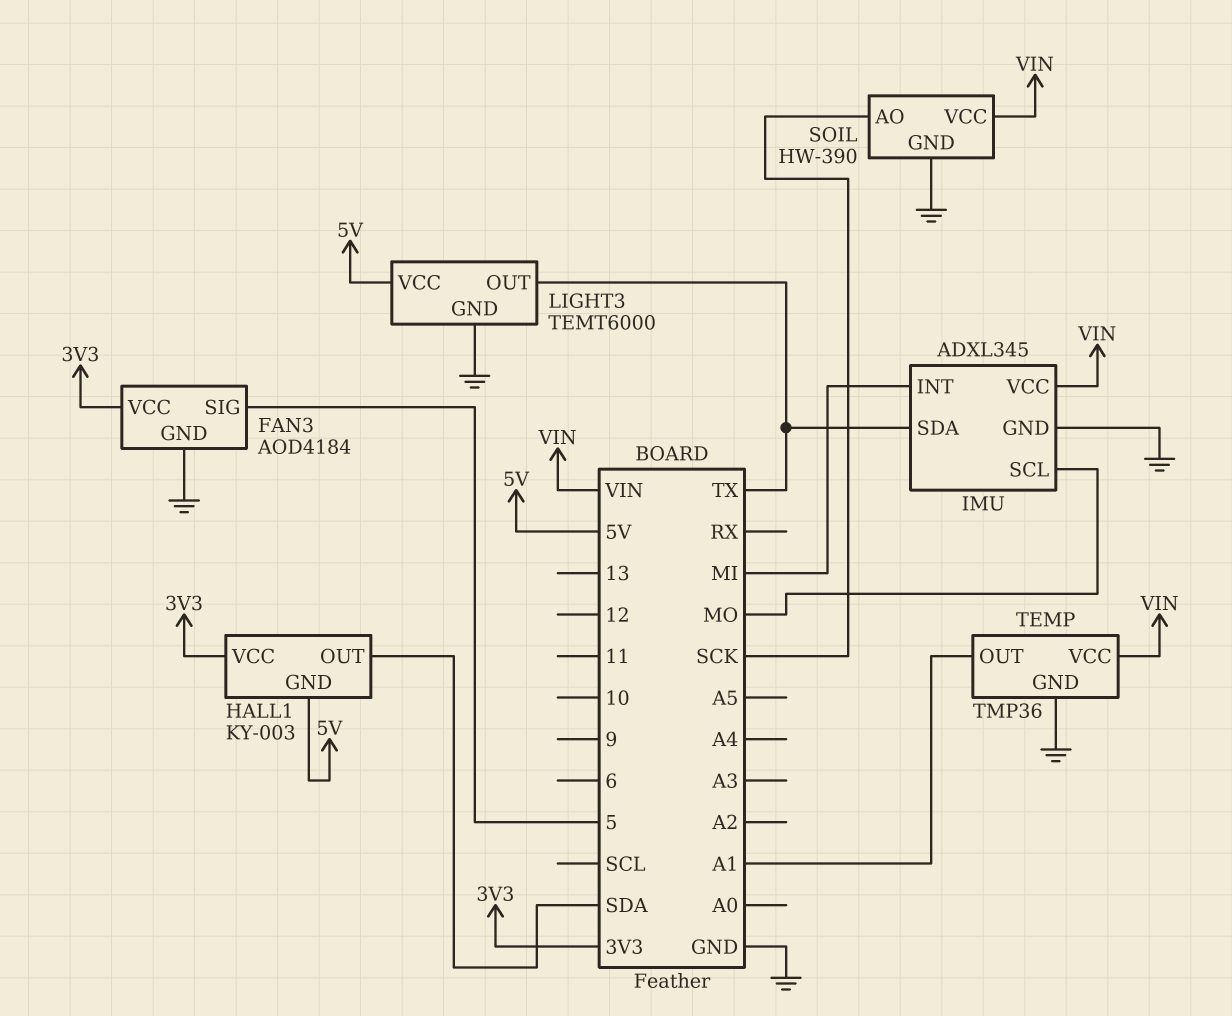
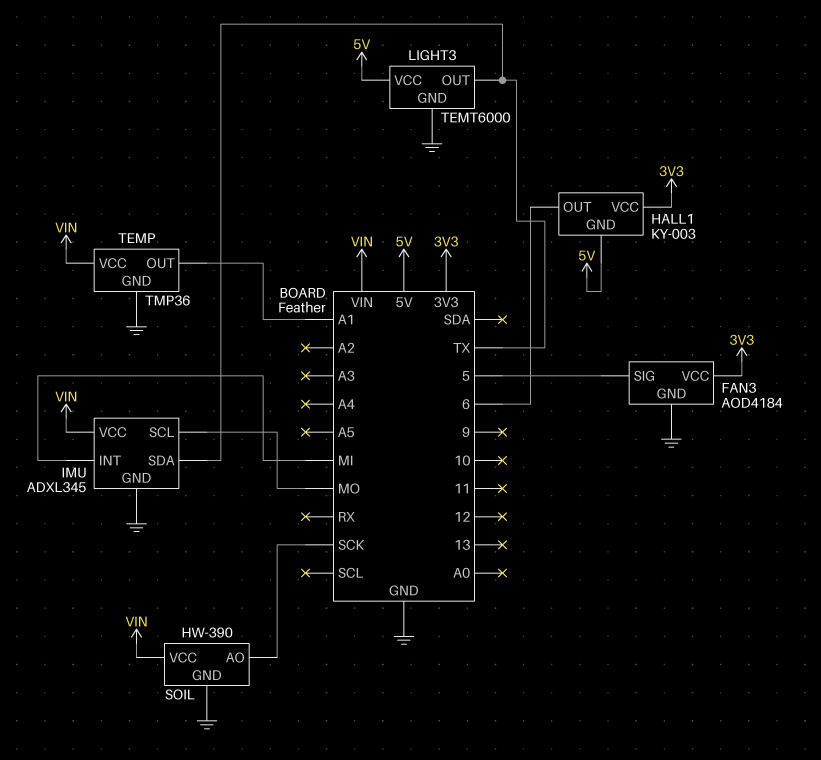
HALL1 pin OUT: SDA -> 6

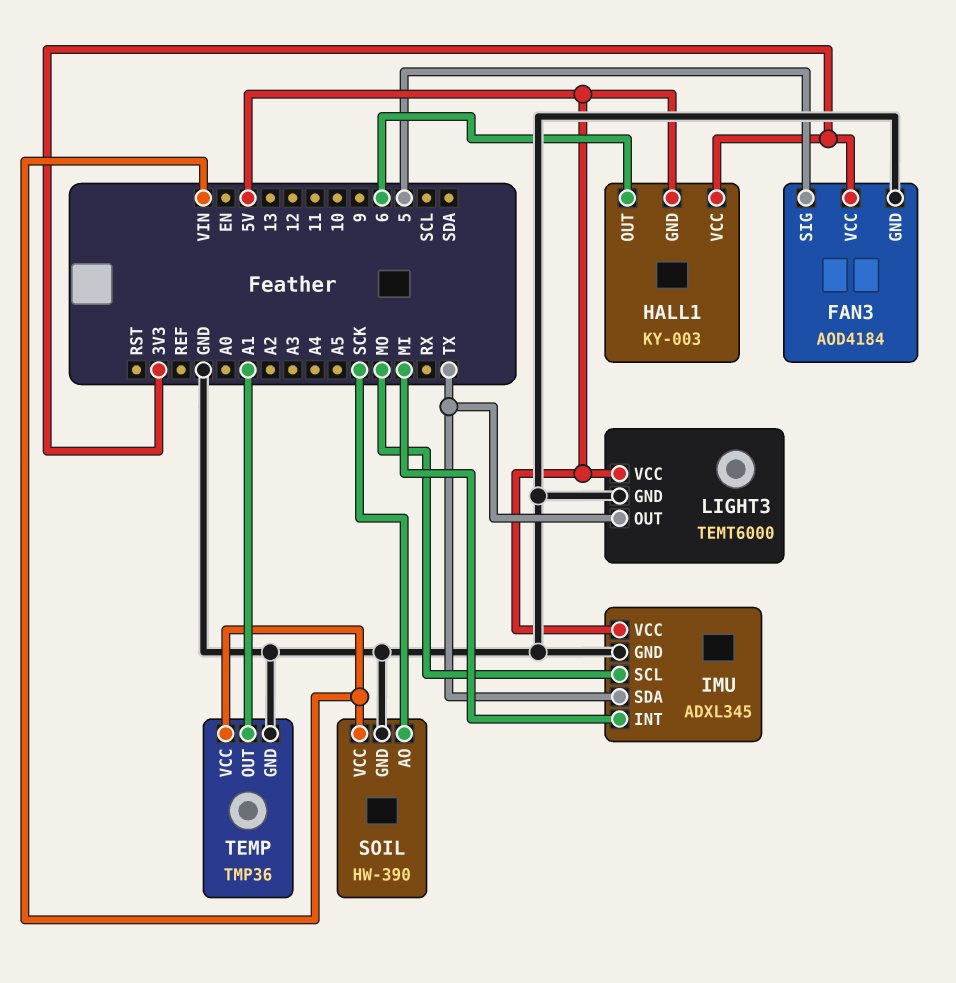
IMU pin VCC: VIN -> 5V

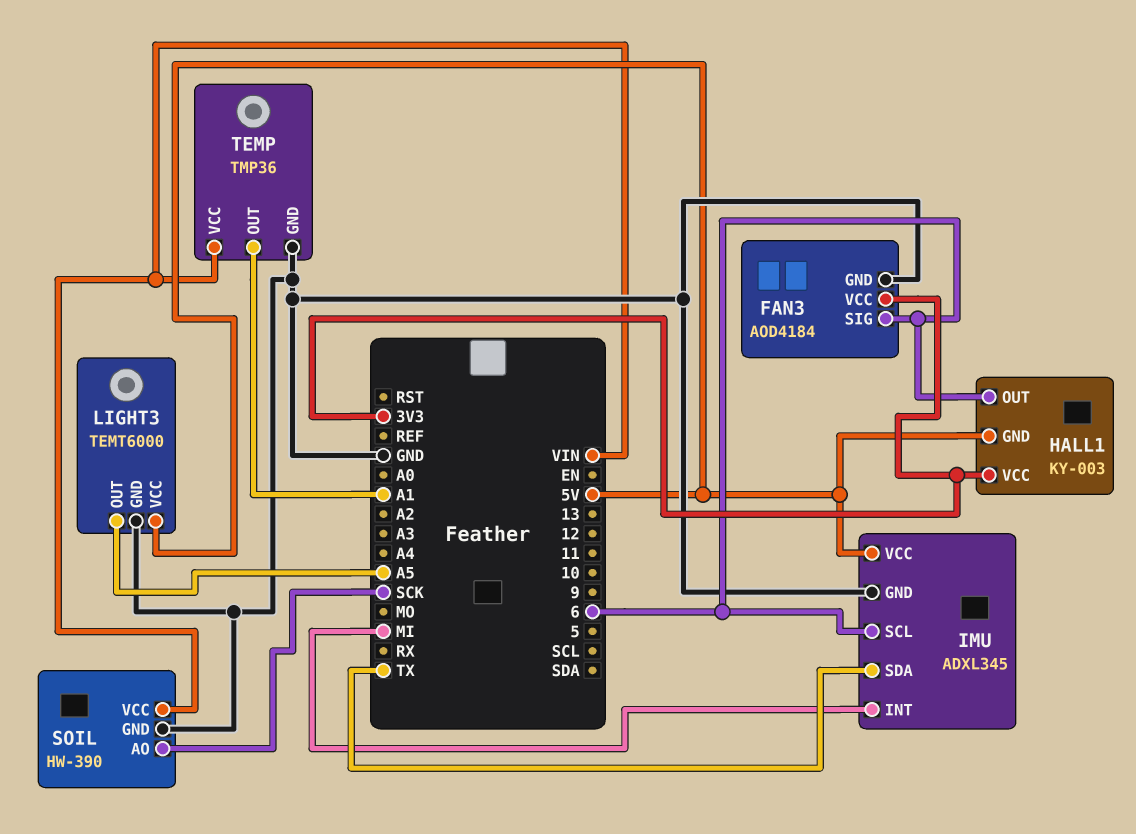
FAN3 pin SIG: 5 -> 6
IMU pin SCL: MO -> 6
LIGHT3 pin OUT: TX -> A5

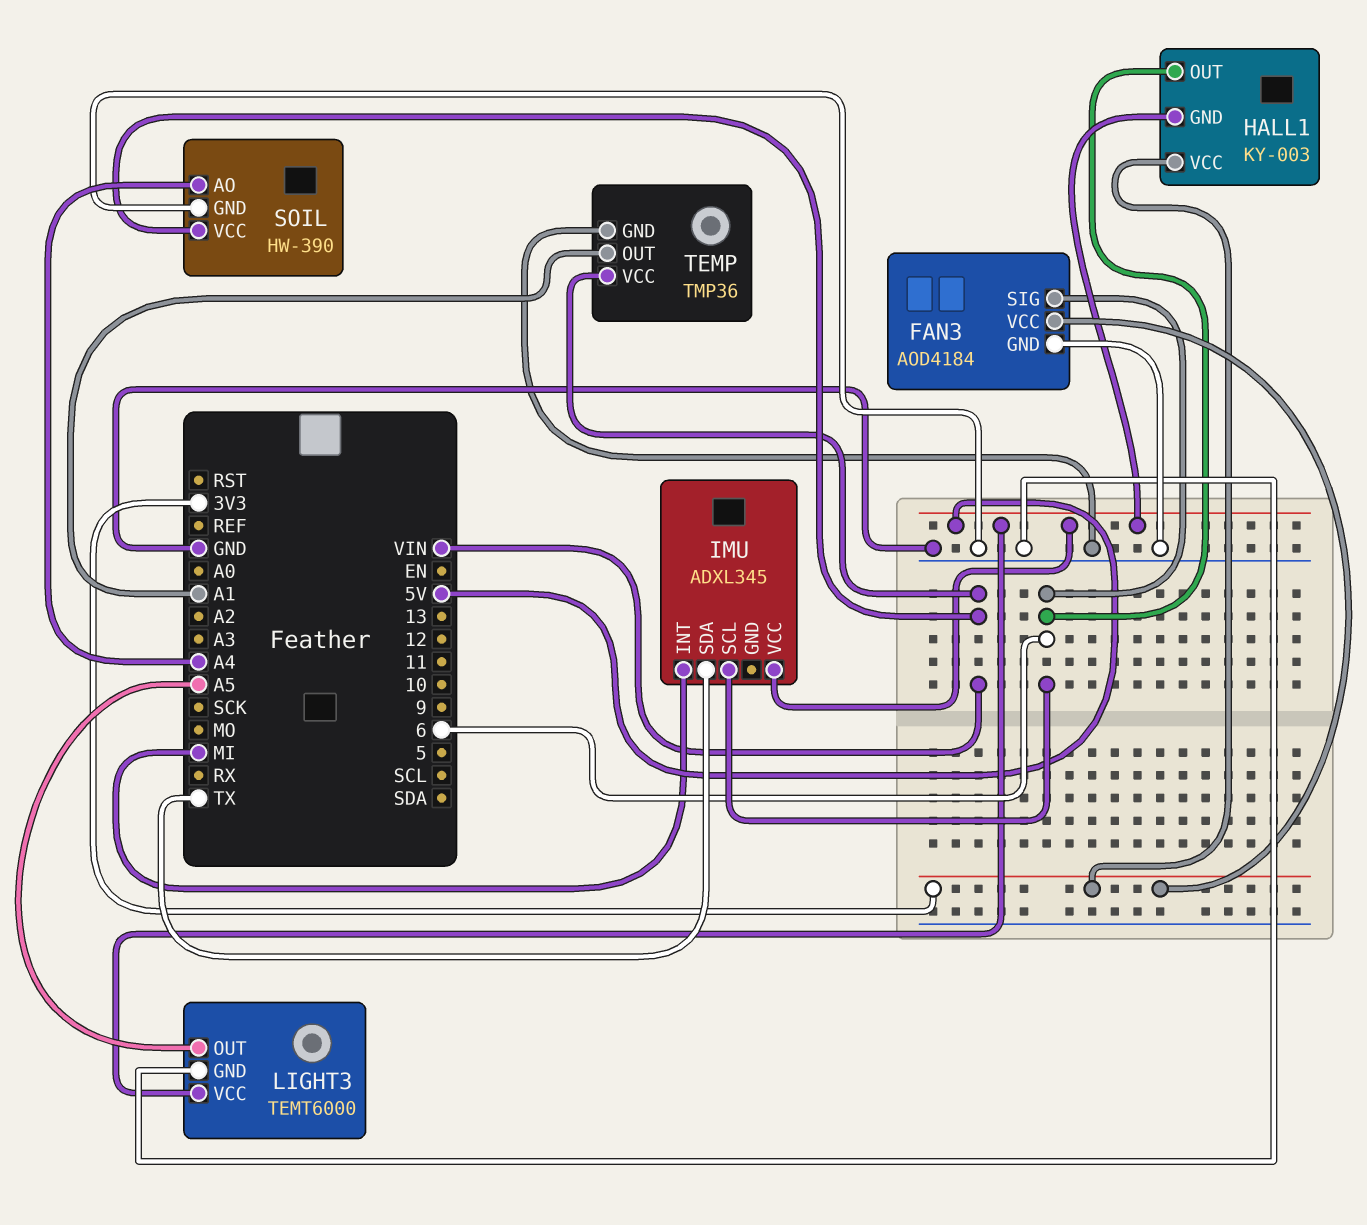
IMU pin GND: GND -> none
SOIL pin AO: SCK -> A4

